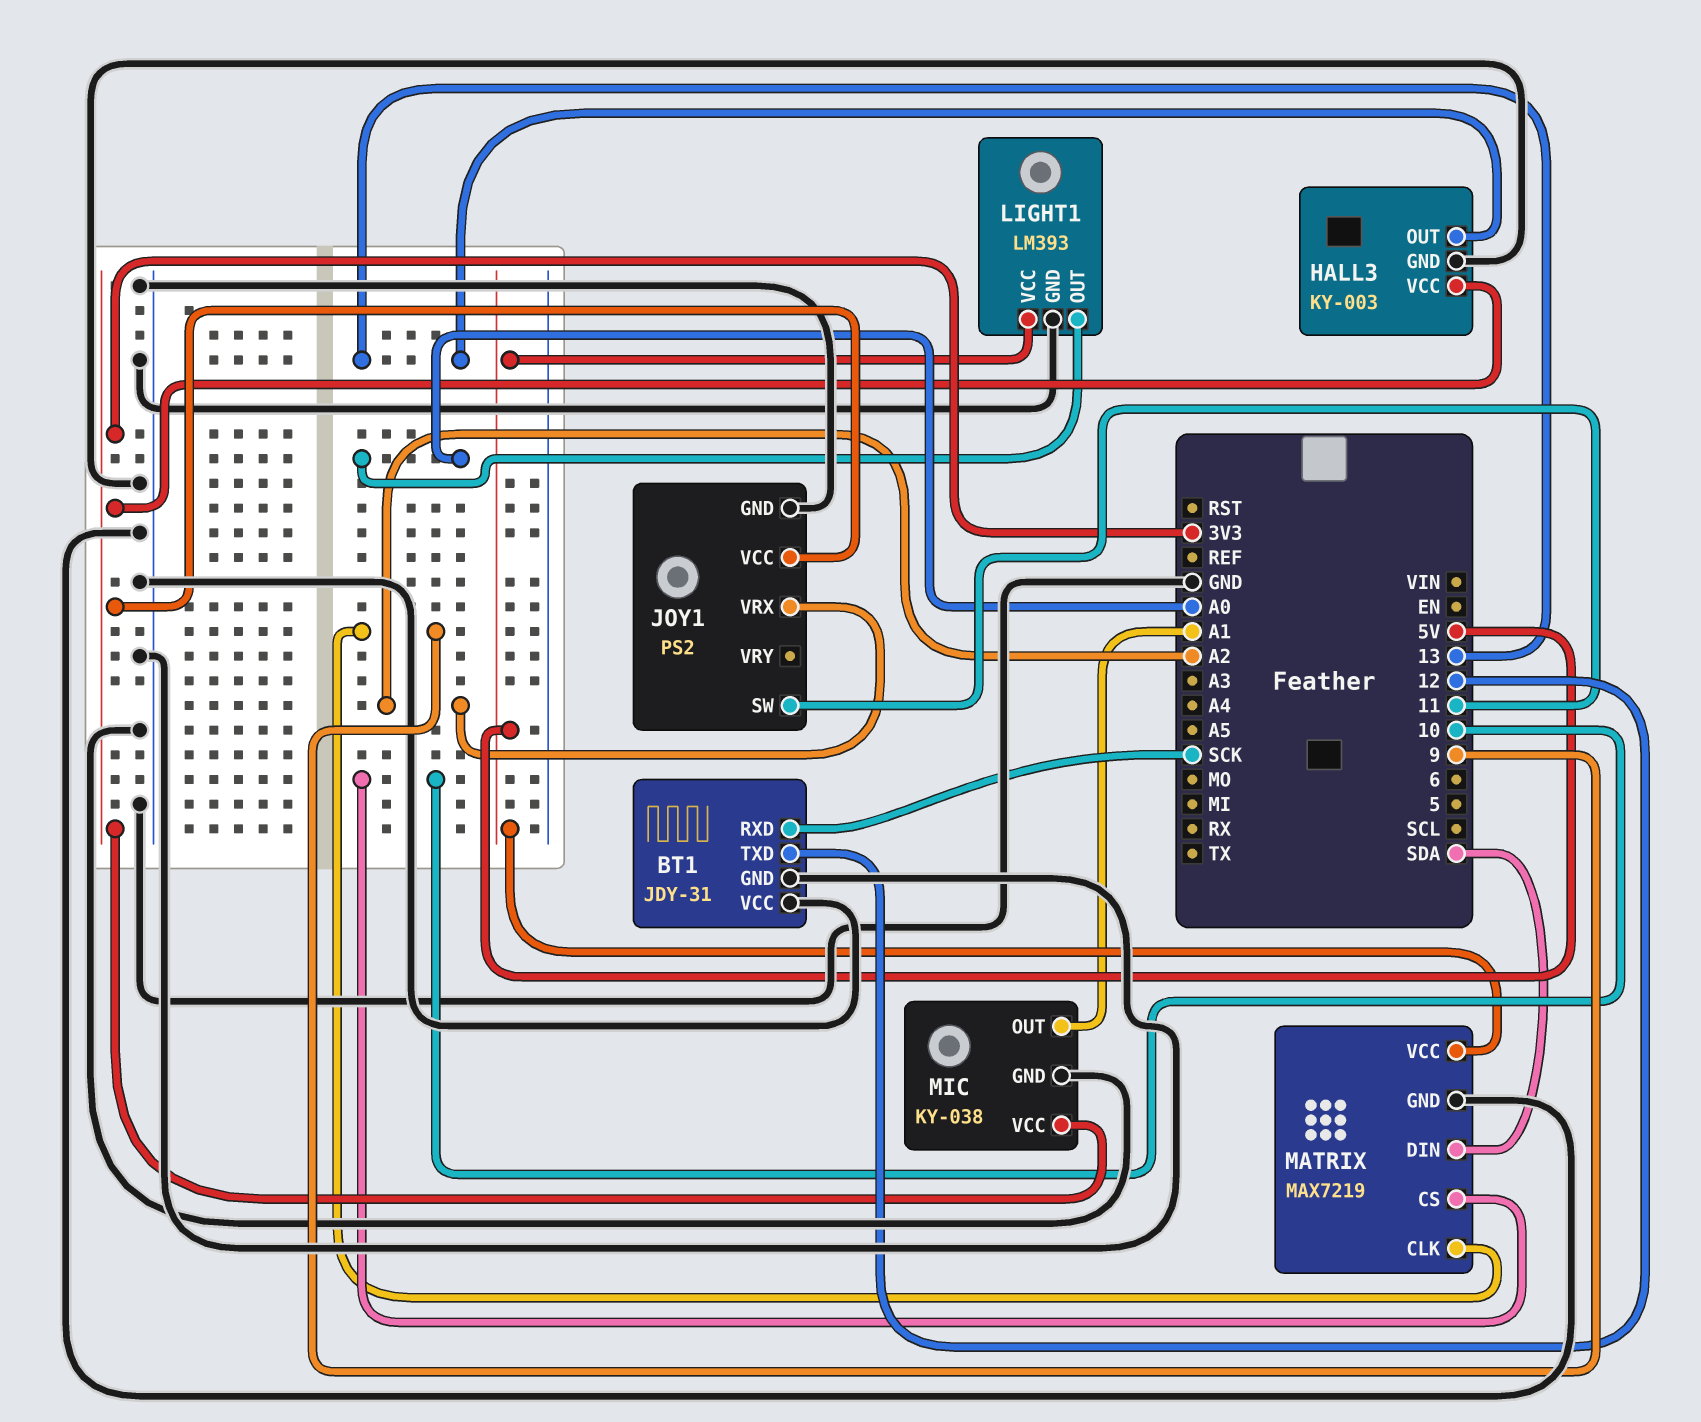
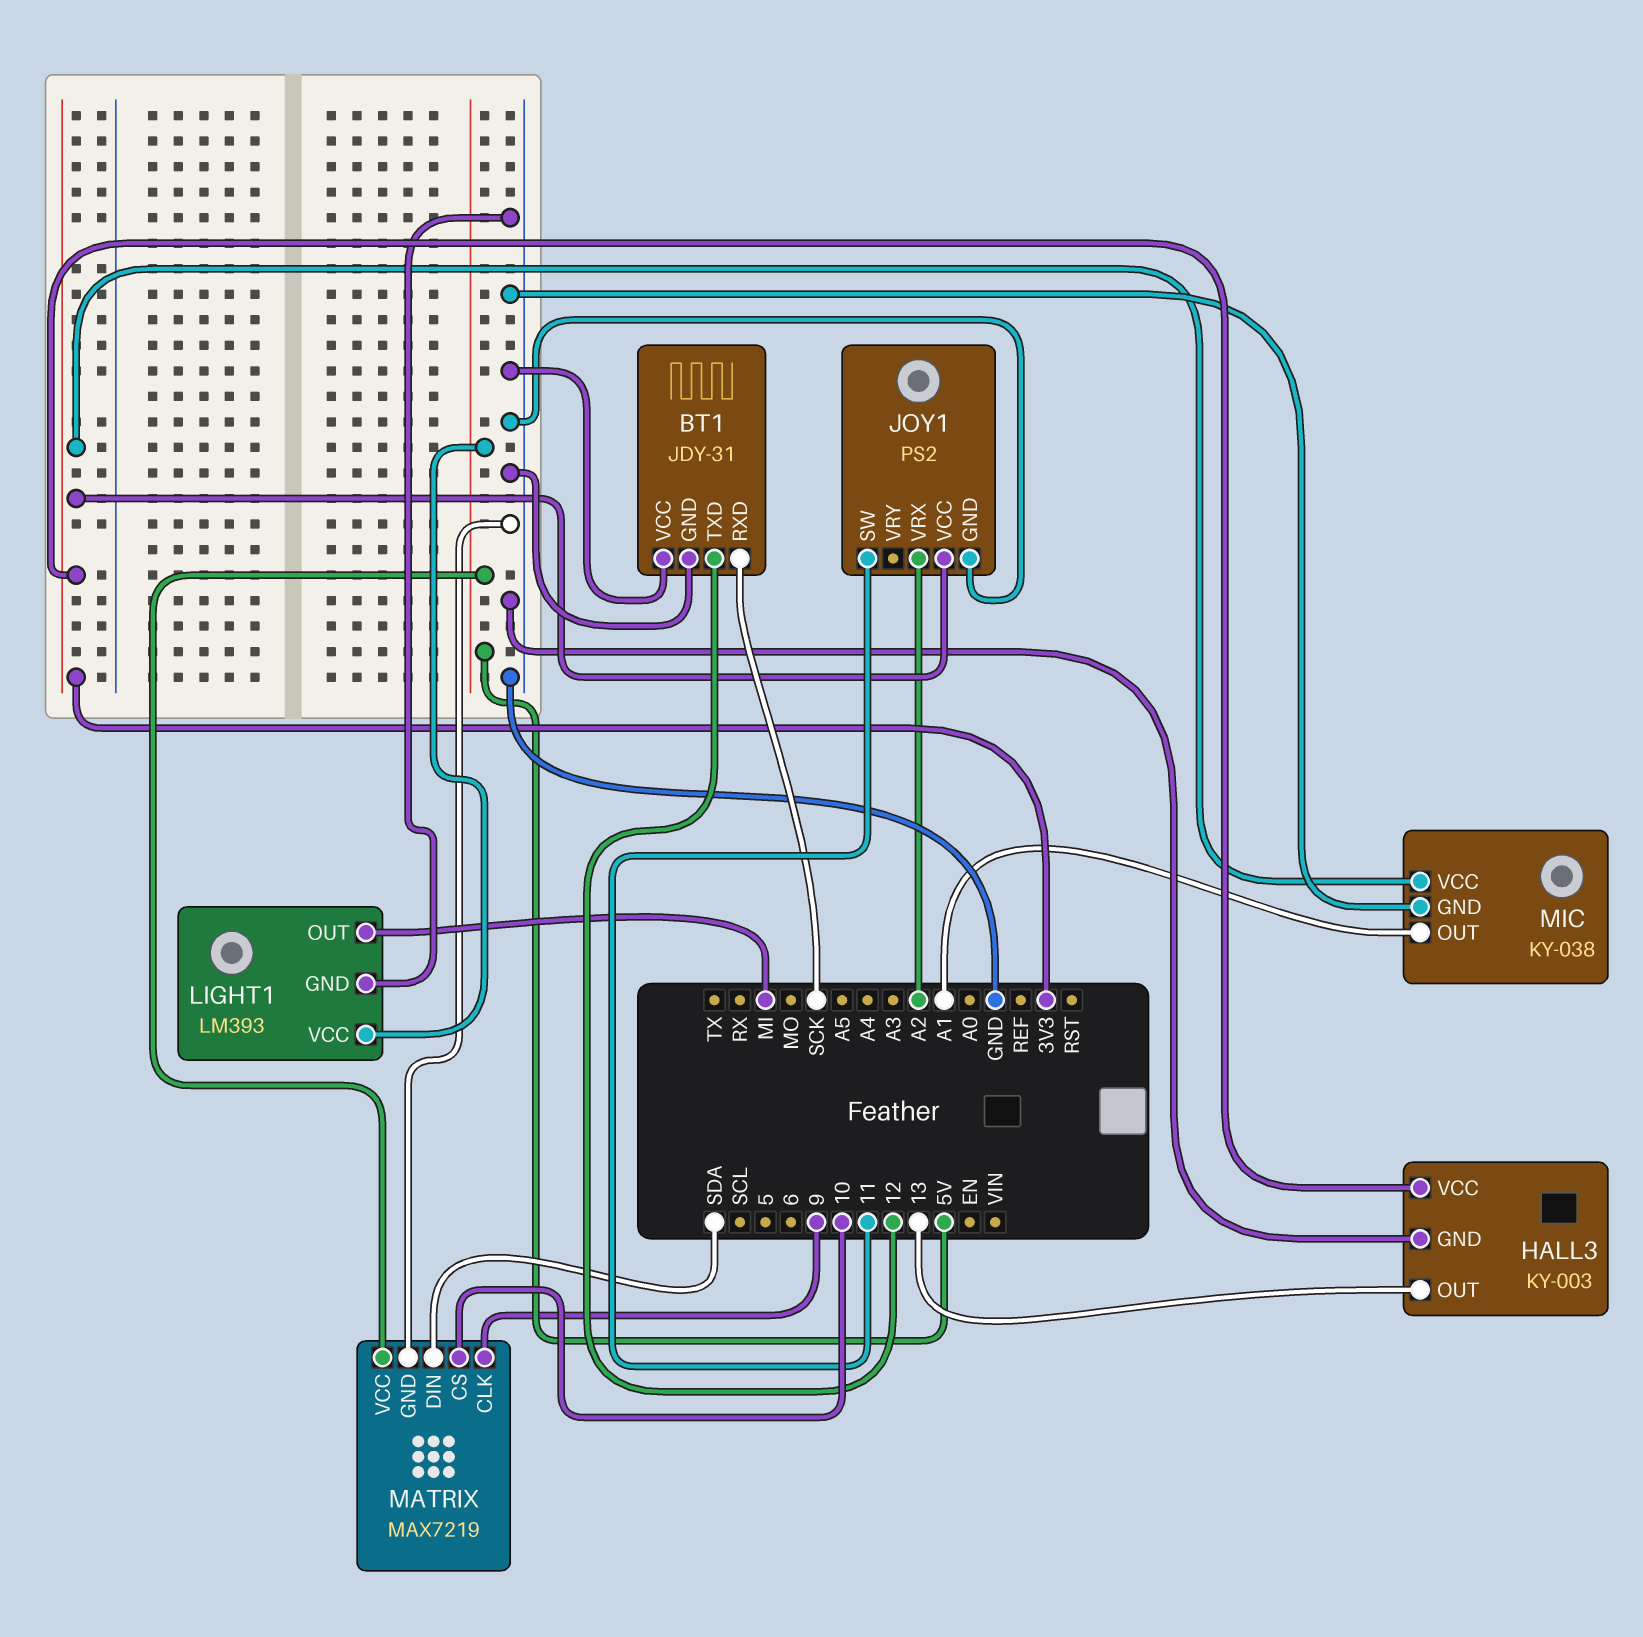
LIGHT1 pin OUT: A0 -> MI

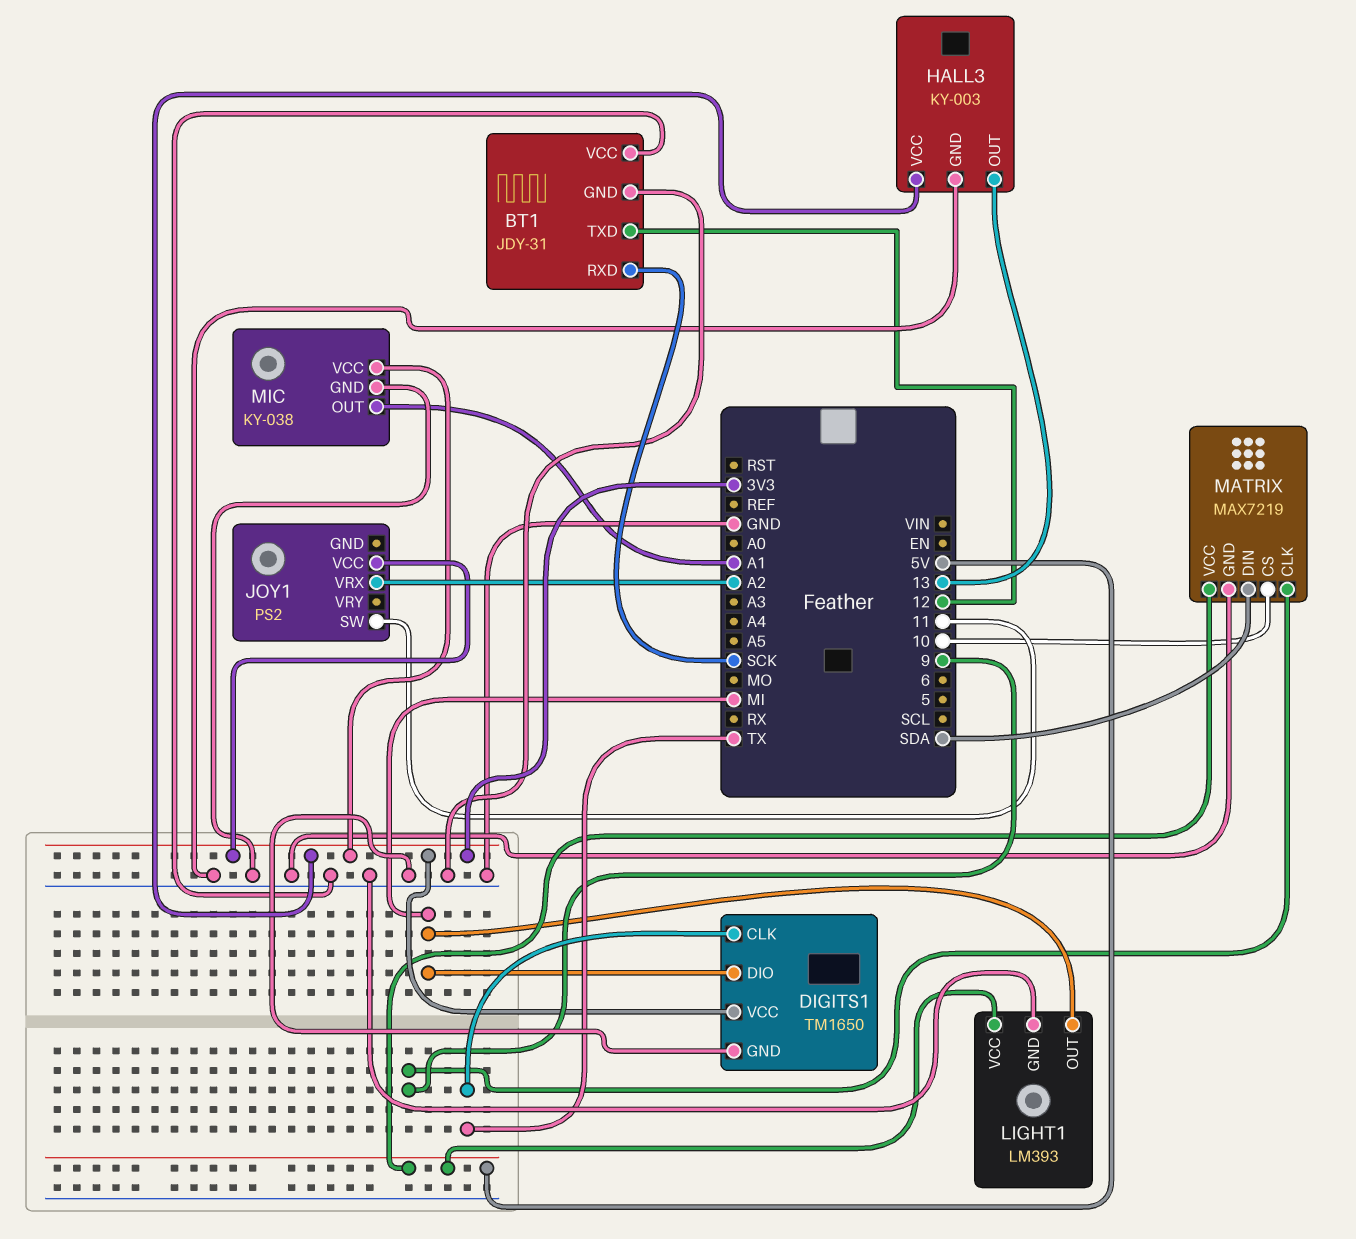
DIGITS1: none -> TM1650
DIGITS1 pin CLK: none -> TX
DIGITS1 pin DIO: none -> MI
DIGITS1 pin GND: none -> GND
DIGITS1 pin VCC: none -> 3V3
JOY1 pin GND: GND -> none

